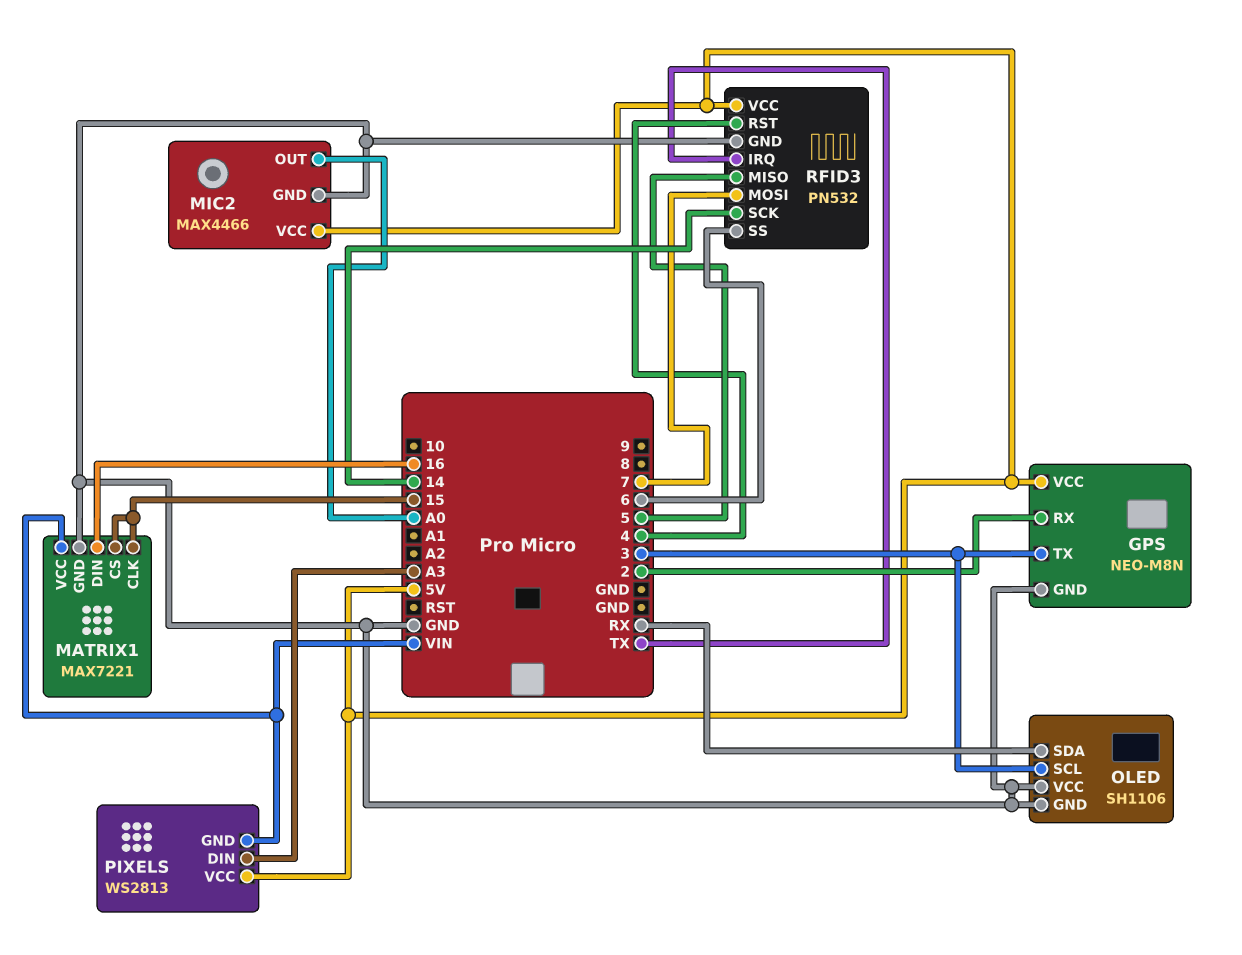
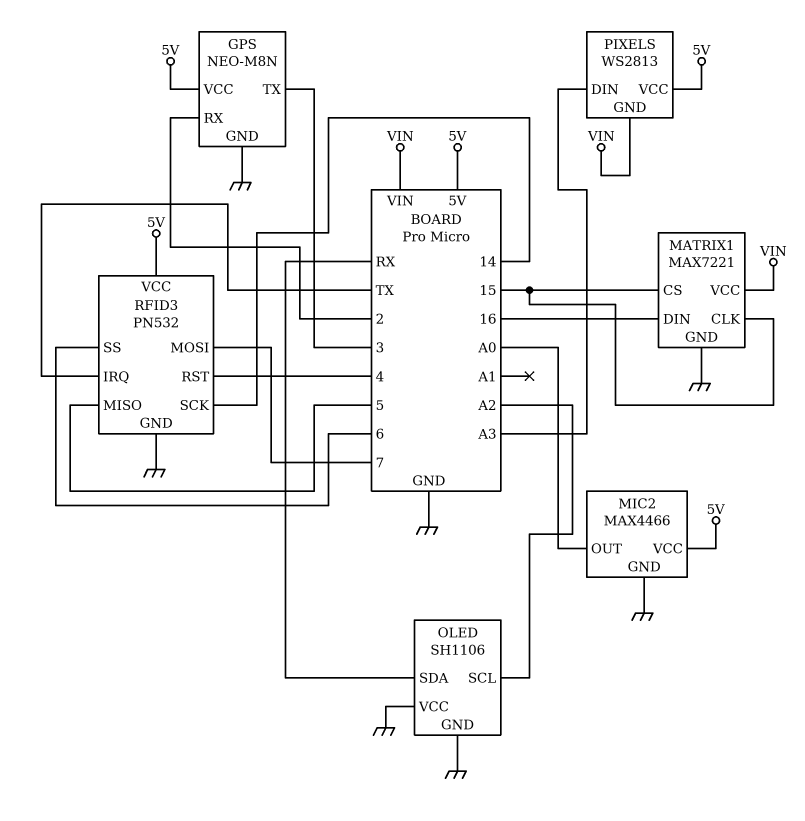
OLED pin SCL: 3 -> A2

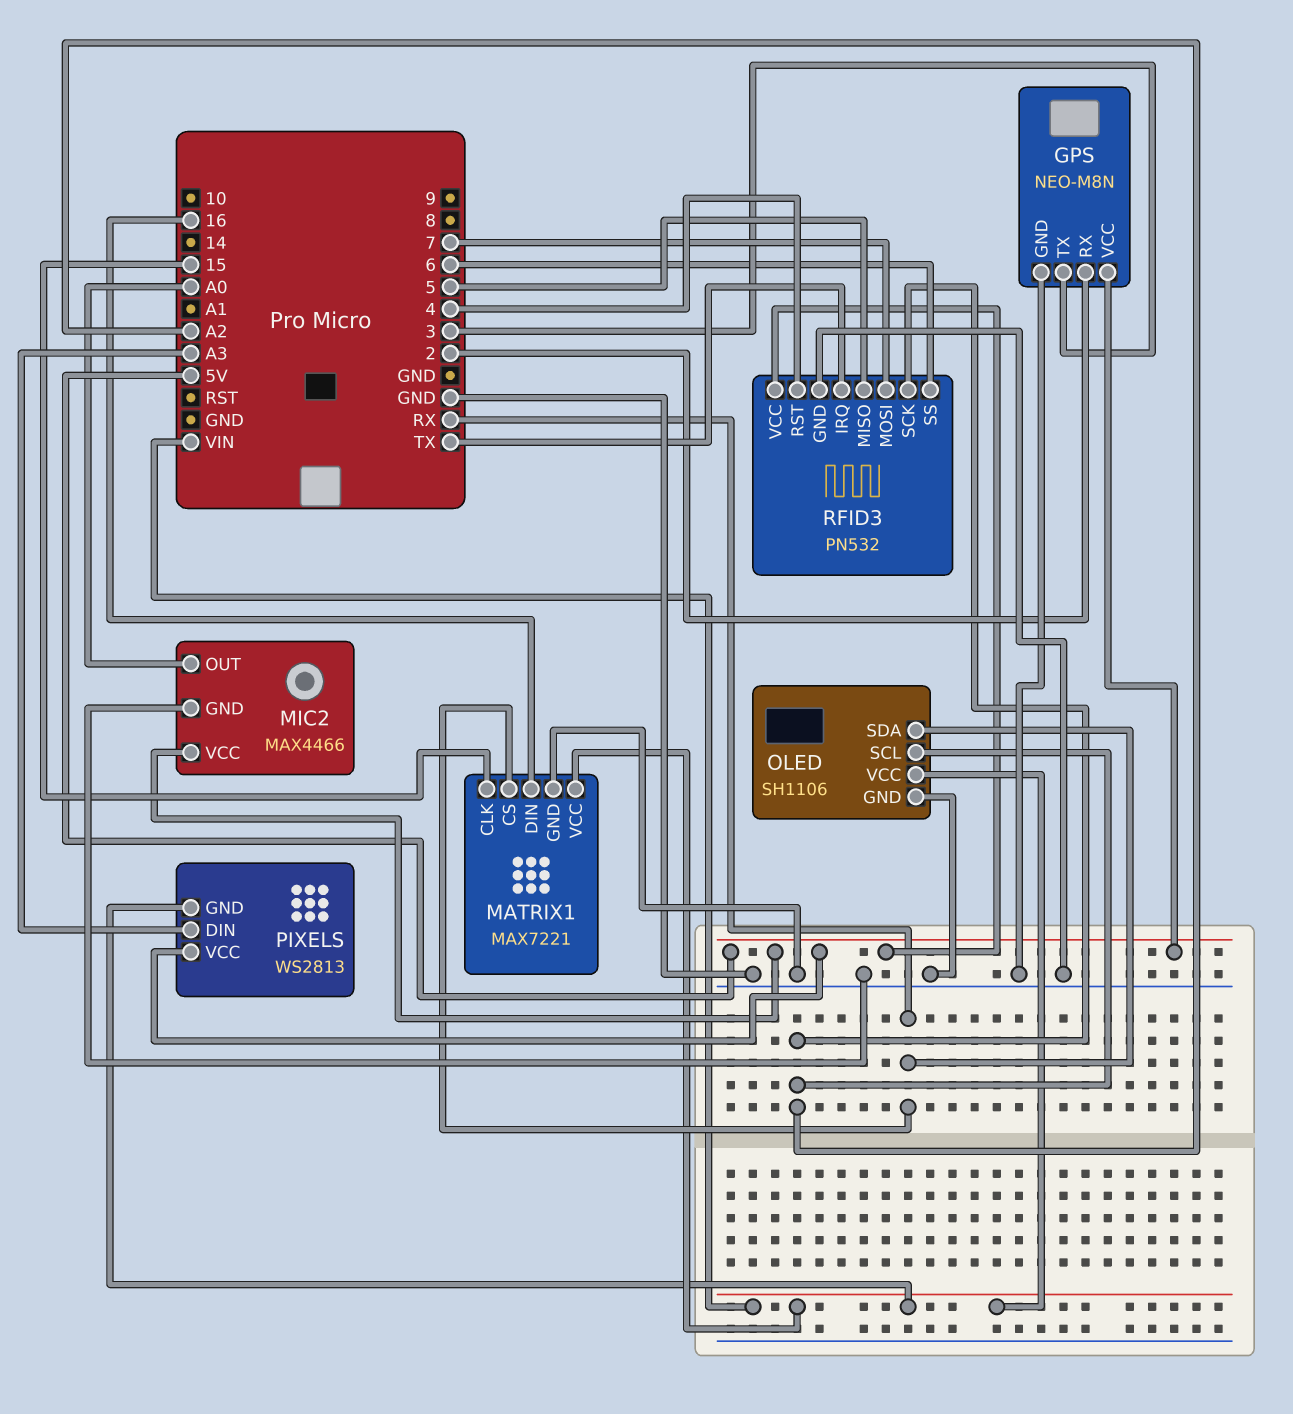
MATRIX1 pin CS: 15 -> RX
OLED pin VCC: GND -> VIN
RFID3 pin SCK: 14 -> A2

